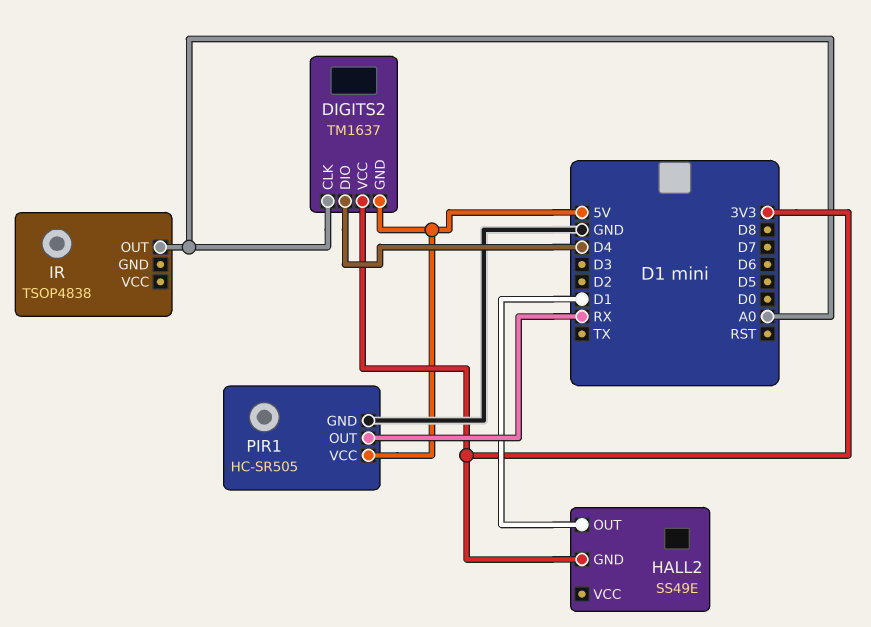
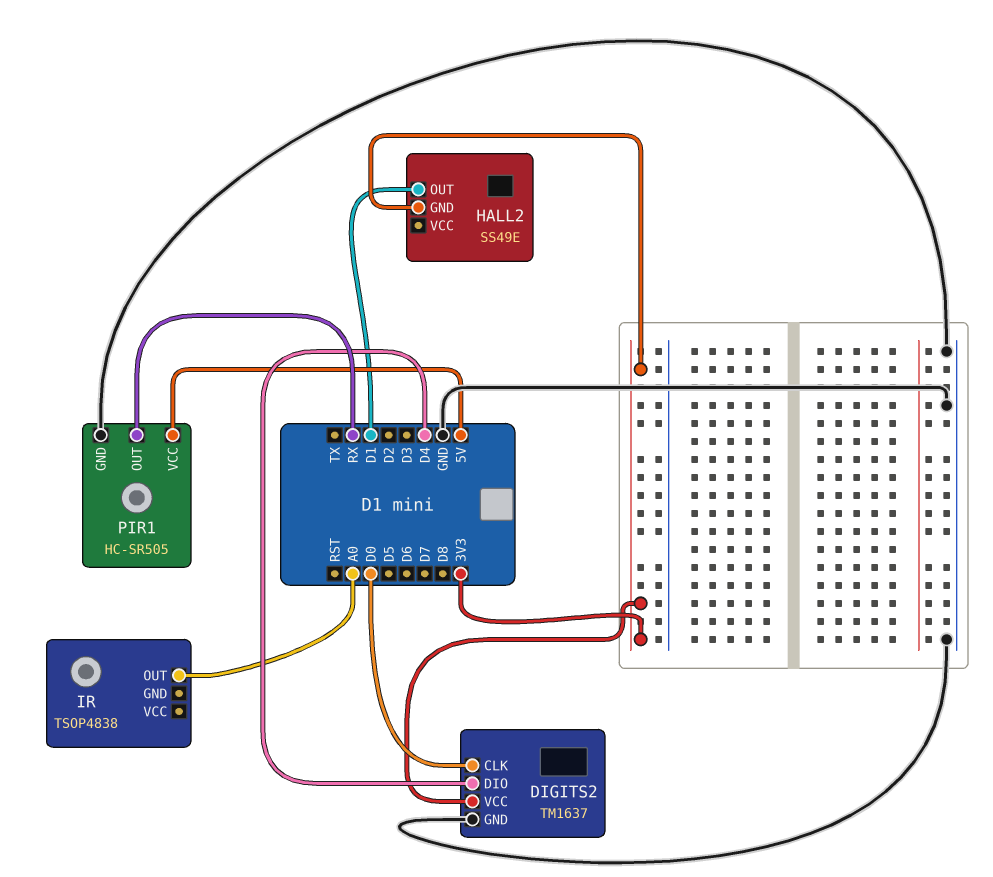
DIGITS2 pin CLK: A0 -> D0
DIGITS2 pin GND: 5V -> GND

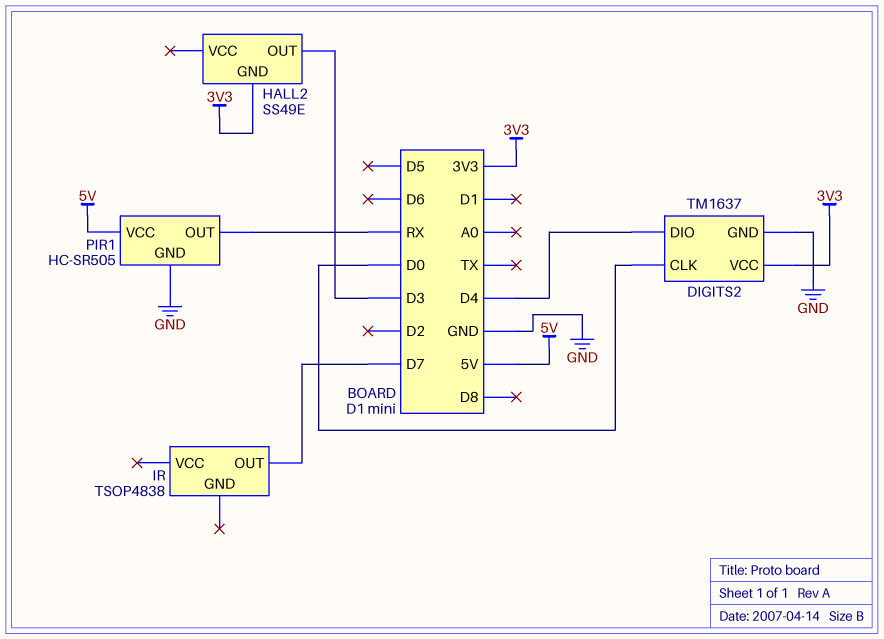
HALL2 pin OUT: D1 -> D3
IR pin OUT: A0 -> D7

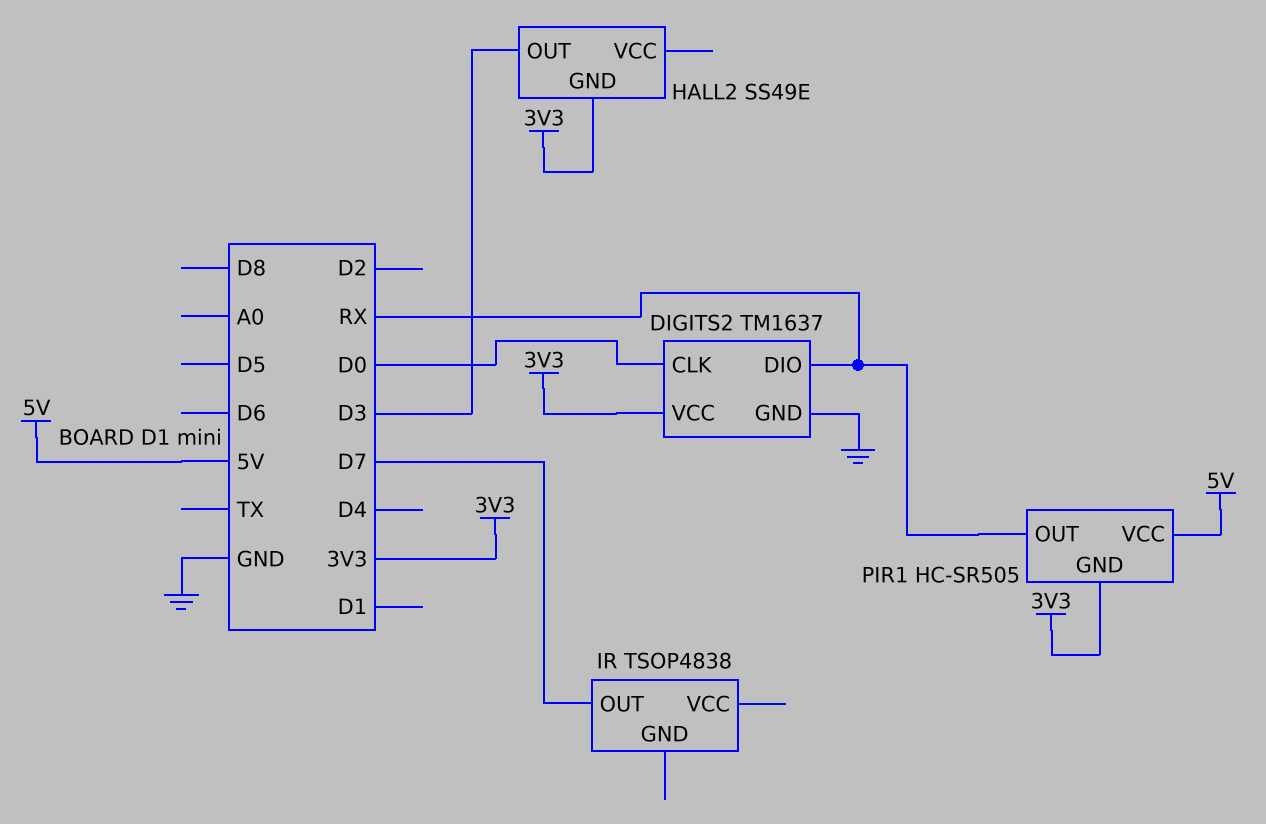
DIGITS2 pin DIO: D4 -> RX
PIR1 pin GND: GND -> 3V3

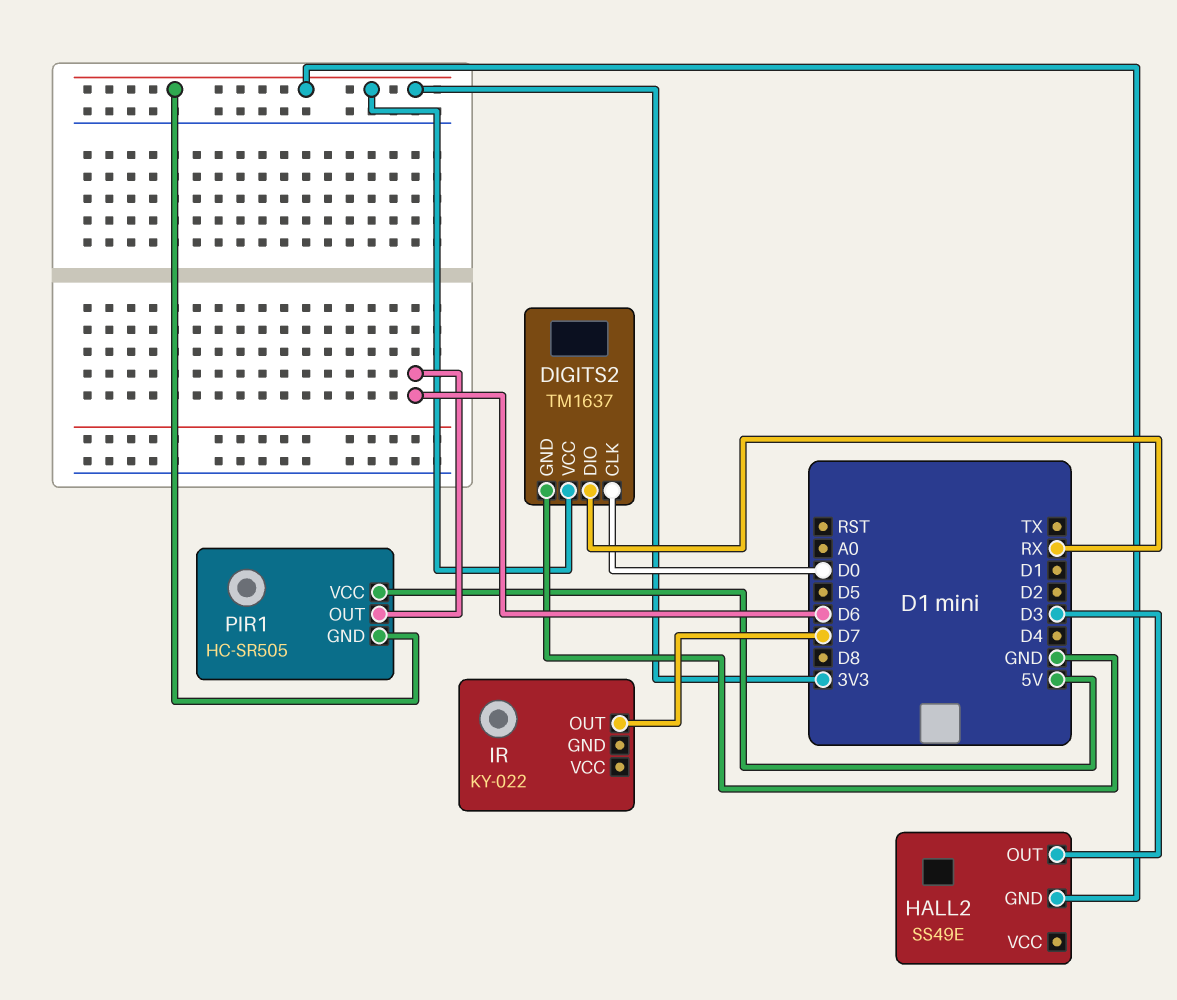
IR: TSOP4838 -> KY-022
PIR1 pin OUT: RX -> D6

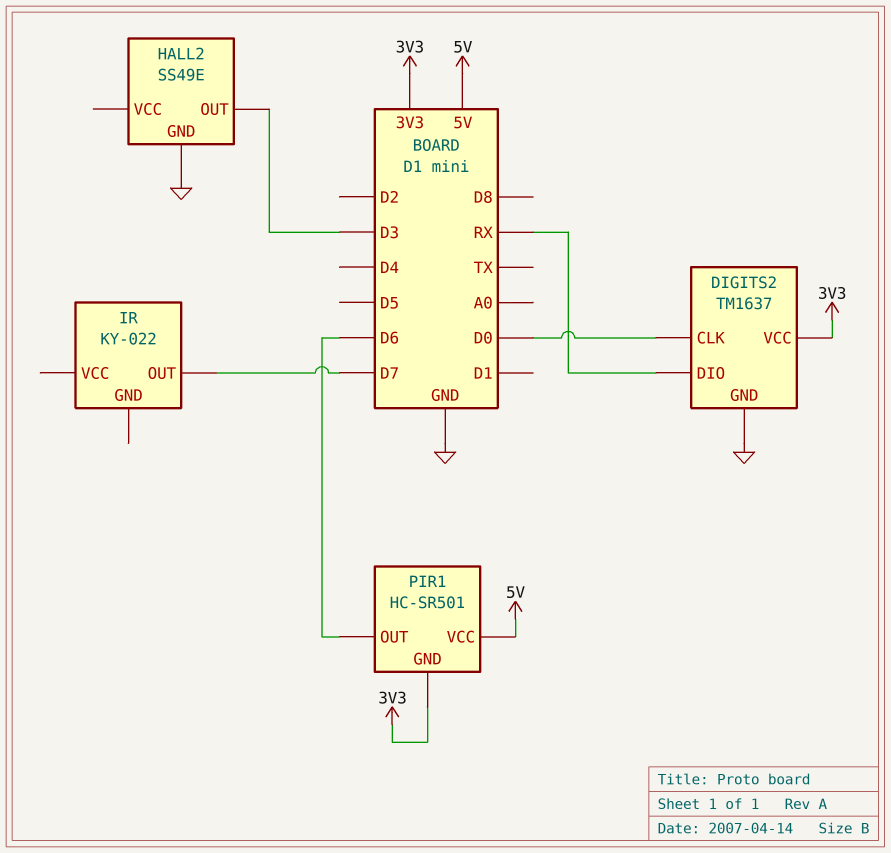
HALL2 pin GND: 3V3 -> GND
PIR1: HC-SR505 -> HC-SR501

